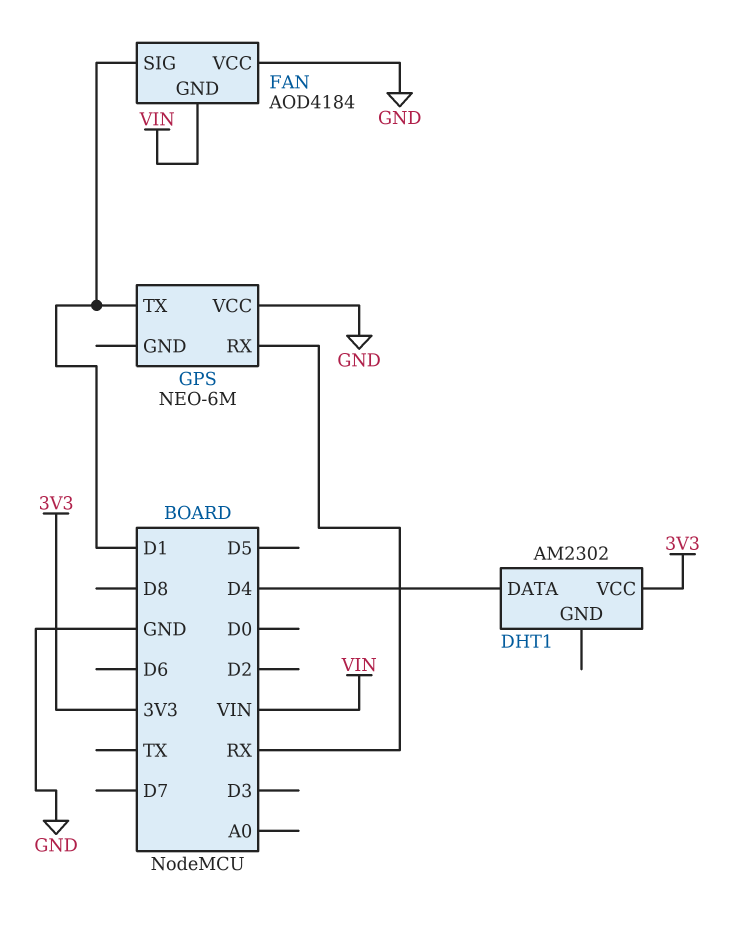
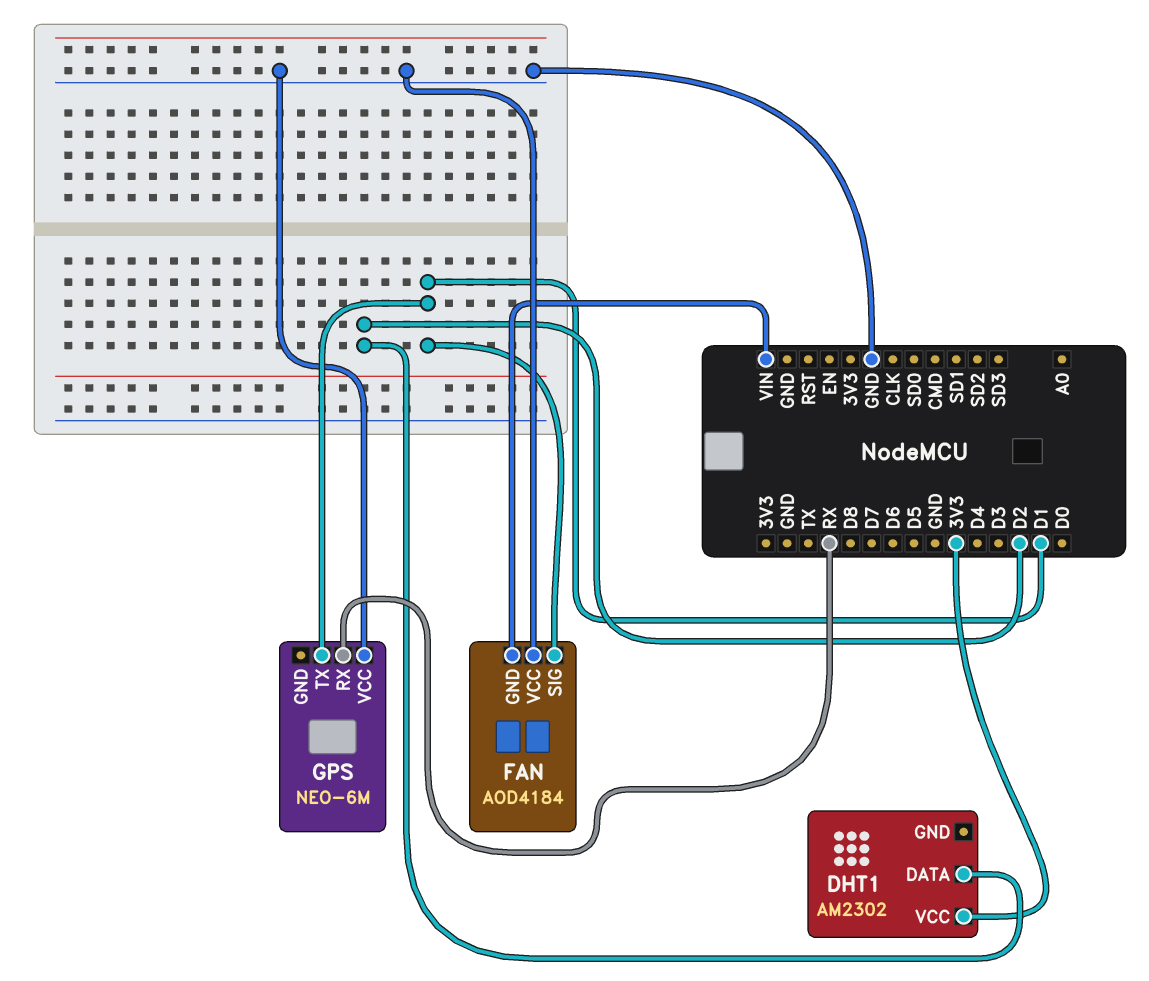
DHT1 pin DATA: D4 -> D2

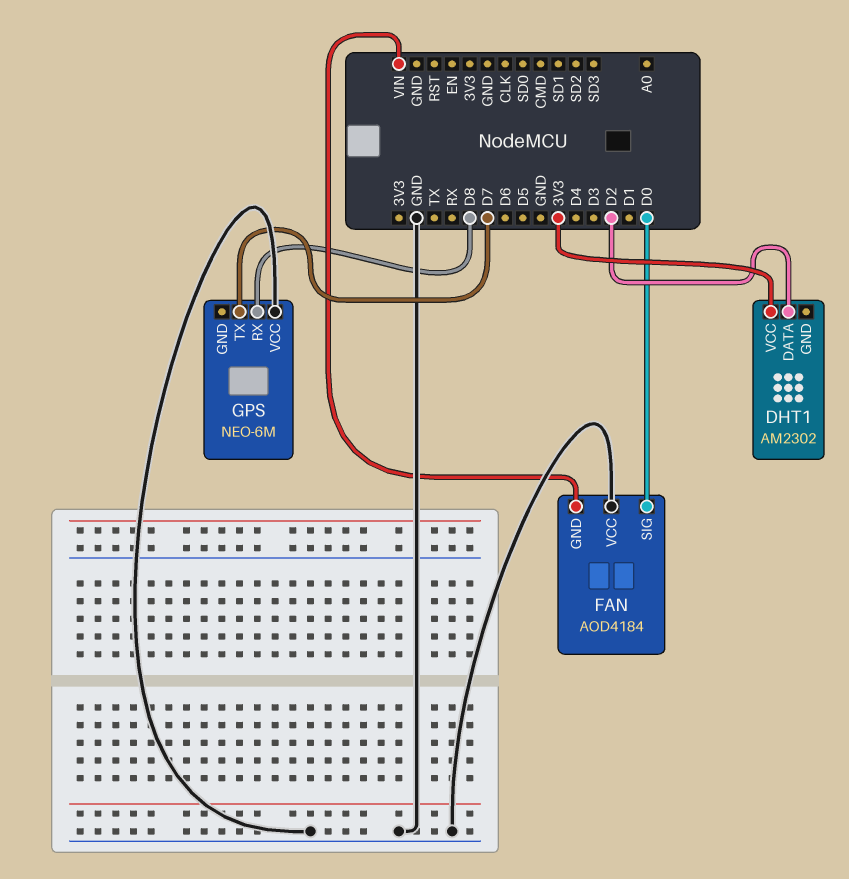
FAN pin SIG: D1 -> D0
GPS pin RX: RX -> D8
GPS pin TX: D1 -> D7

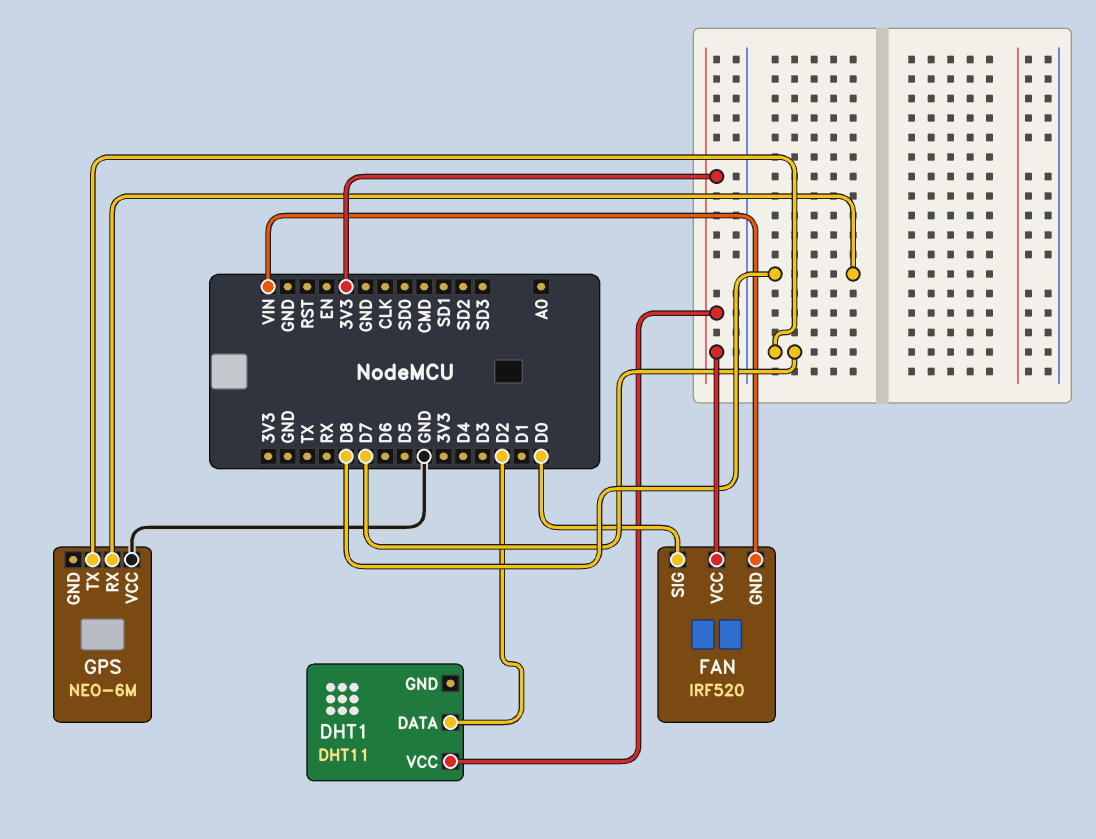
DHT1: AM2302 -> DHT11
FAN: AOD4184 -> IRF520
FAN pin VCC: GND -> 3V3

